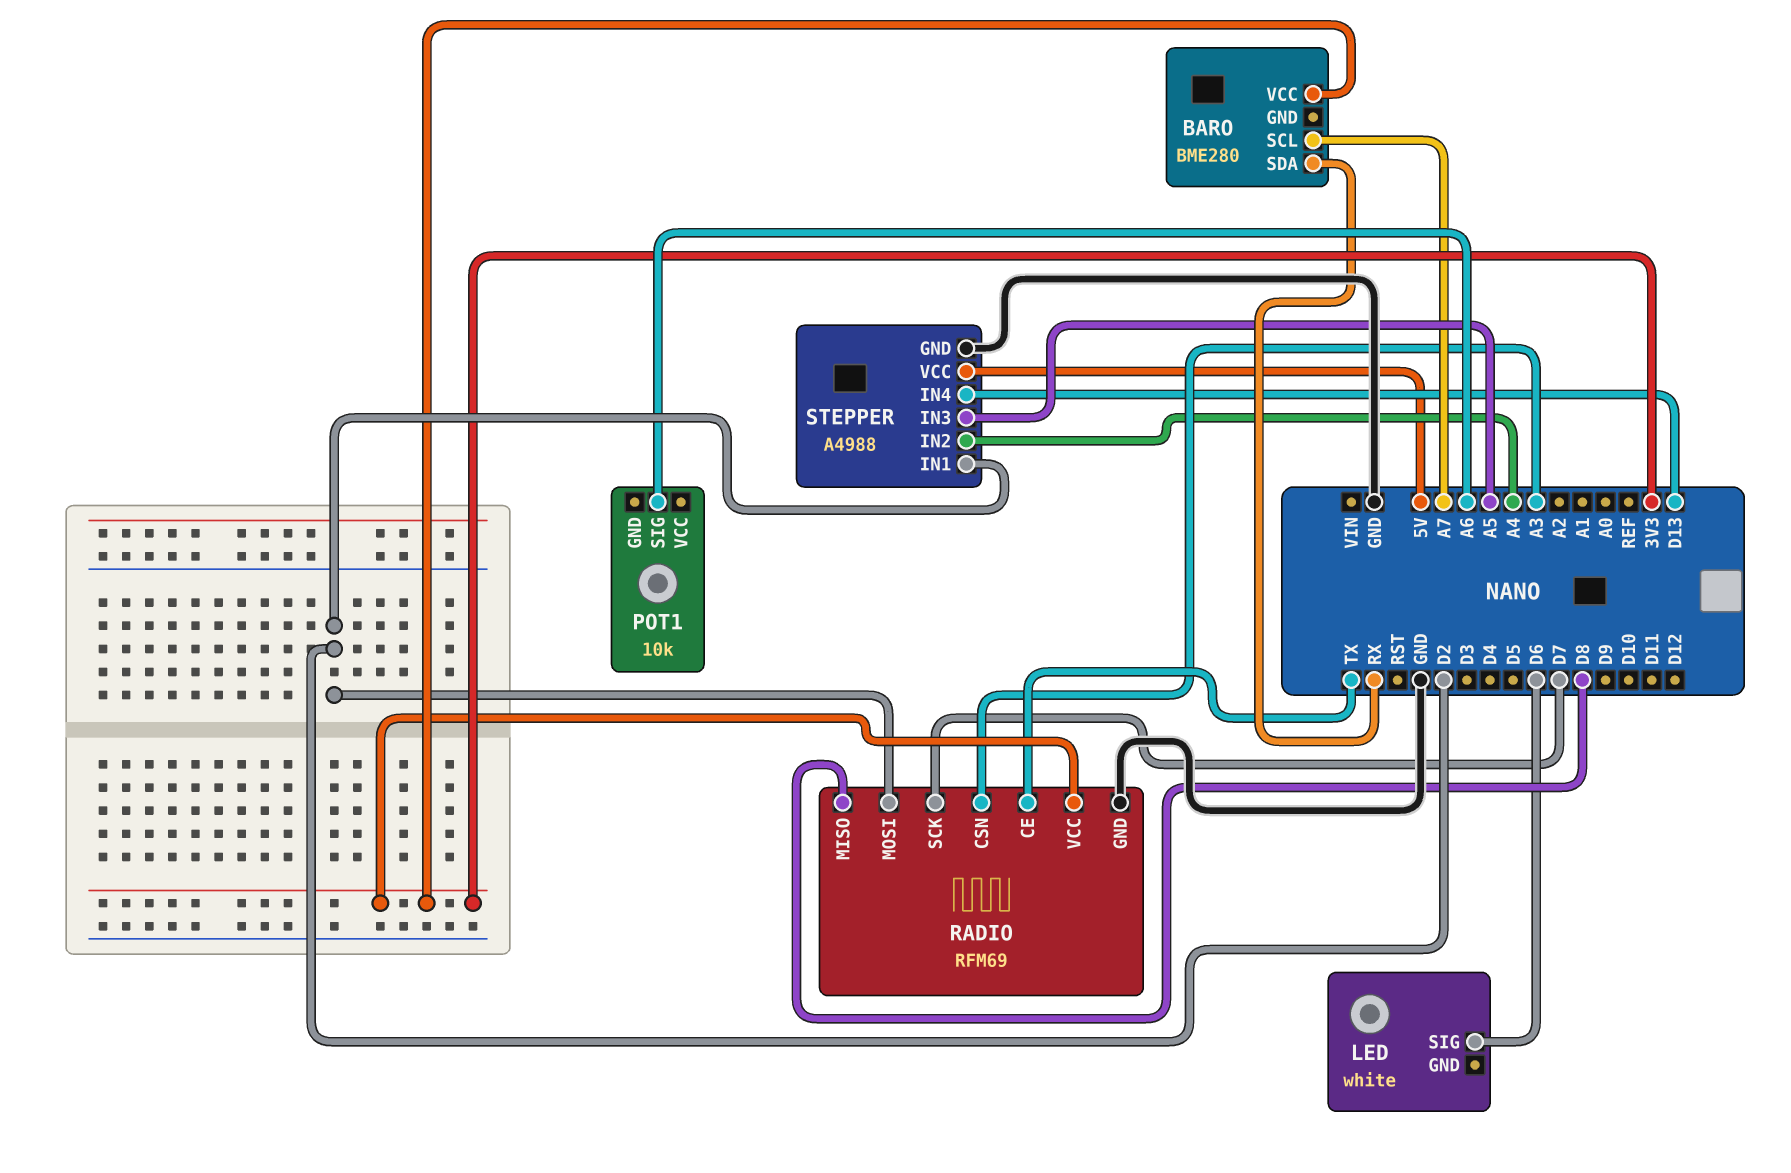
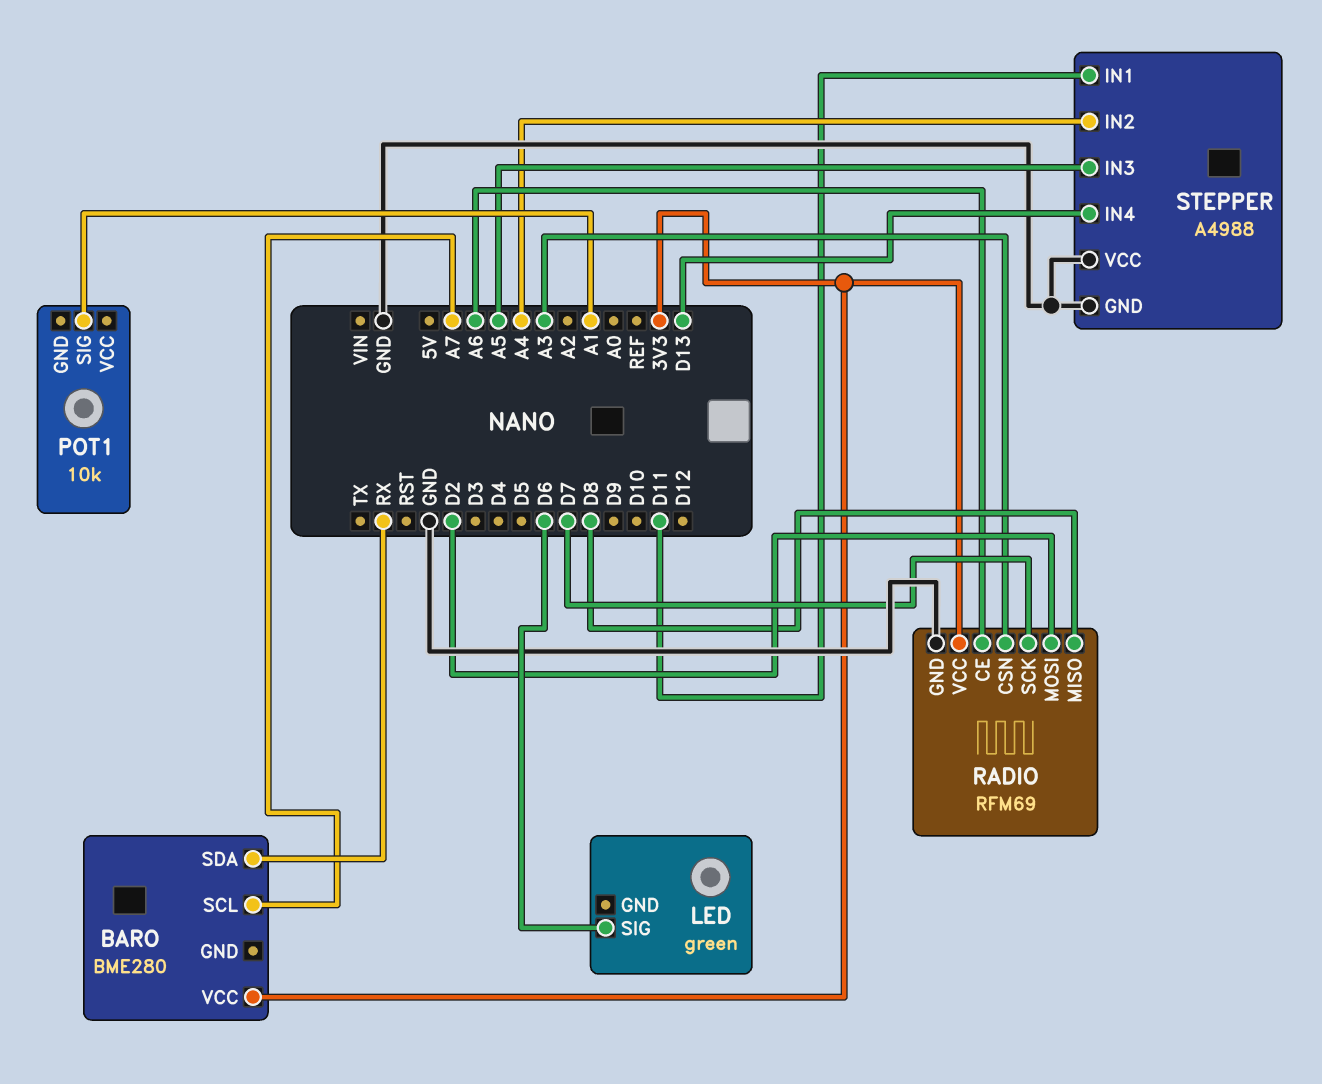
LED: white -> green
POT1 pin SIG: A6 -> A1
RADIO pin CE: TX -> A6
STEPPER pin IN1: D2 -> D11
STEPPER pin VCC: 5V -> GND

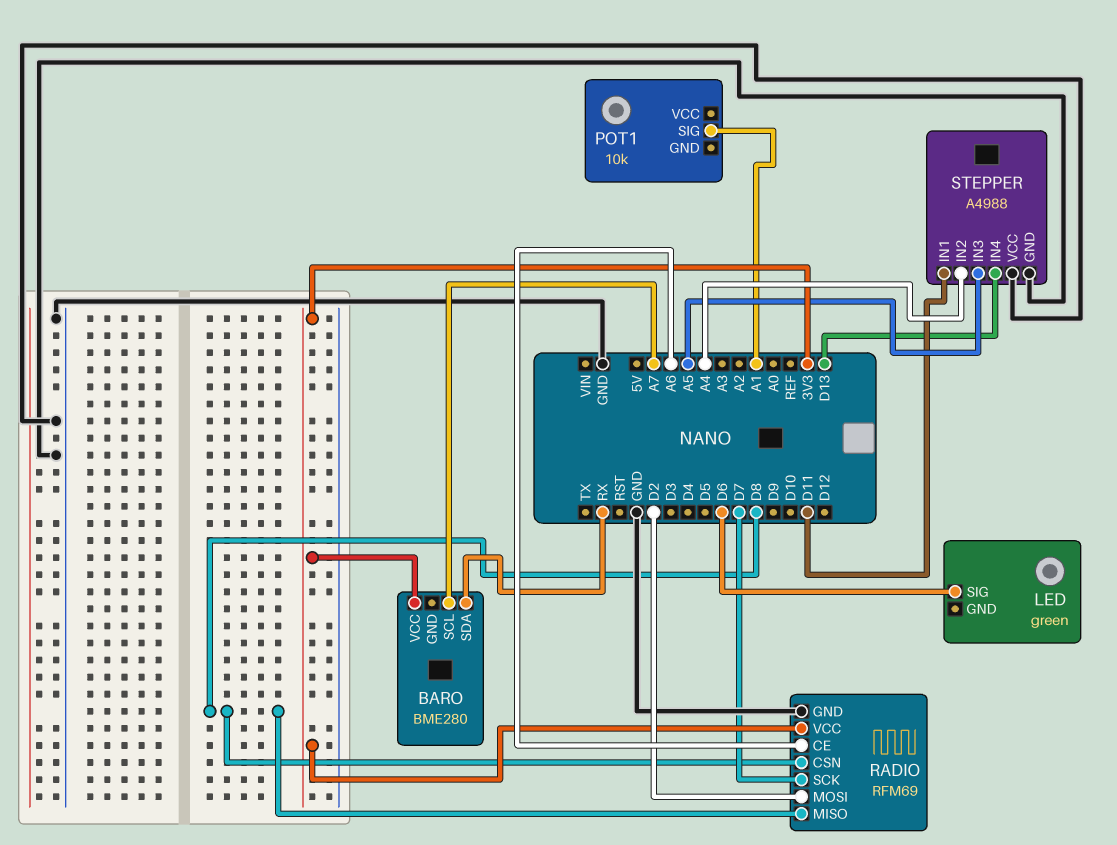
RADIO pin CSN: A3 -> D8

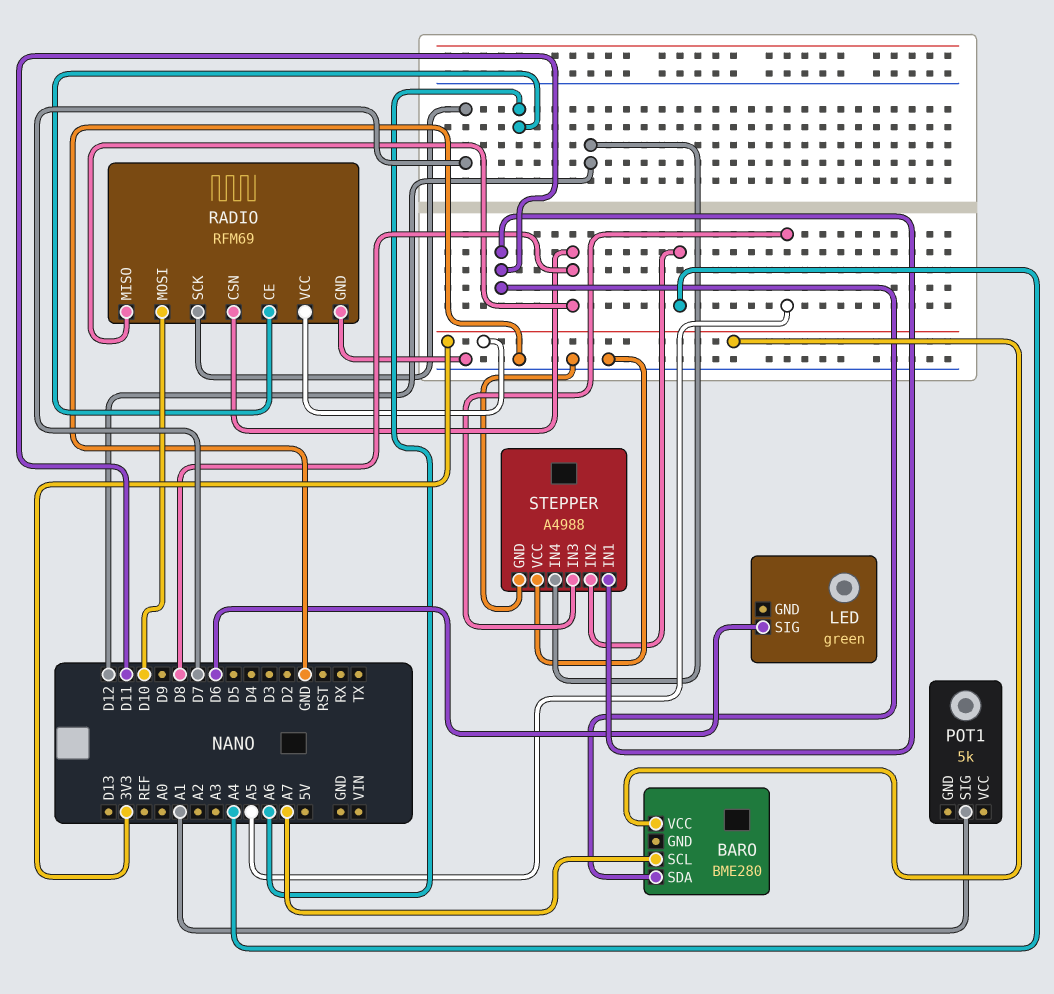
BARO pin SDA: RX -> D11
POT1: 10k -> 5k
RADIO pin MOSI: D2 -> D10
STEPPER pin IN4: D13 -> D12

